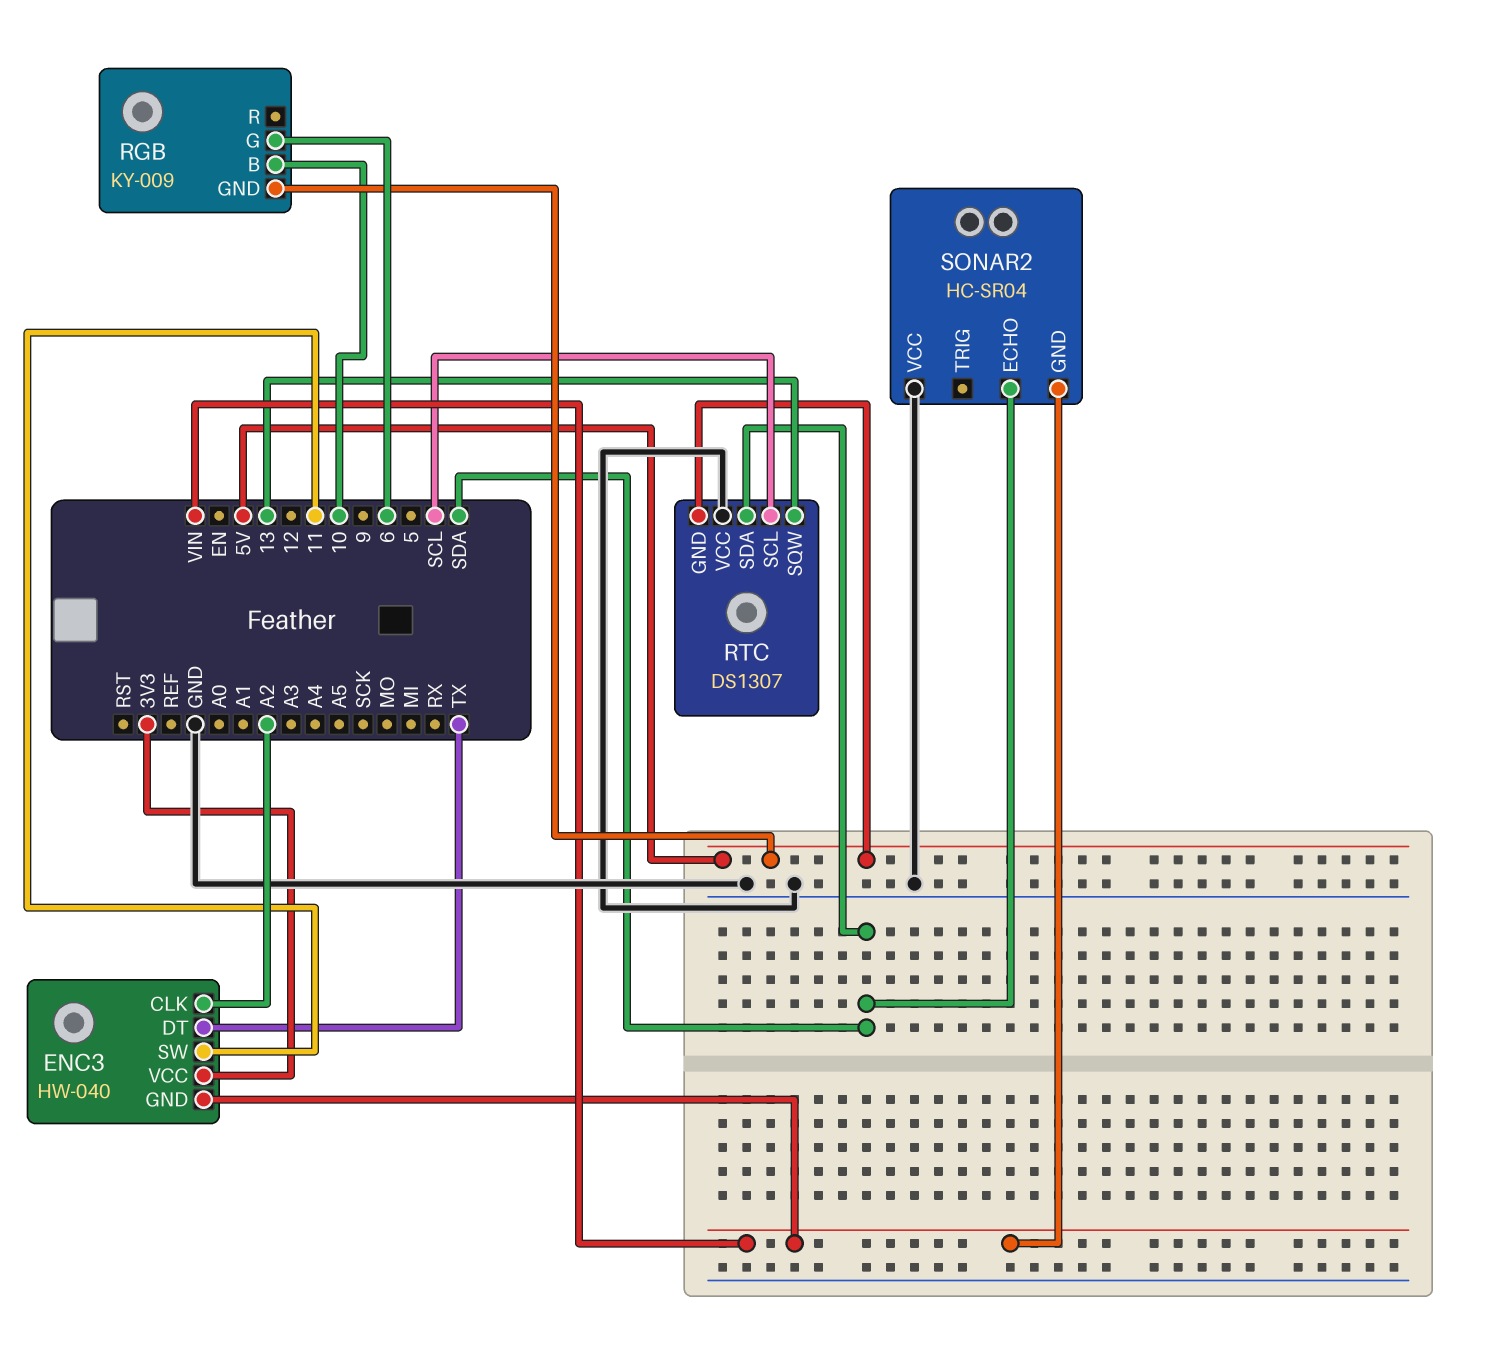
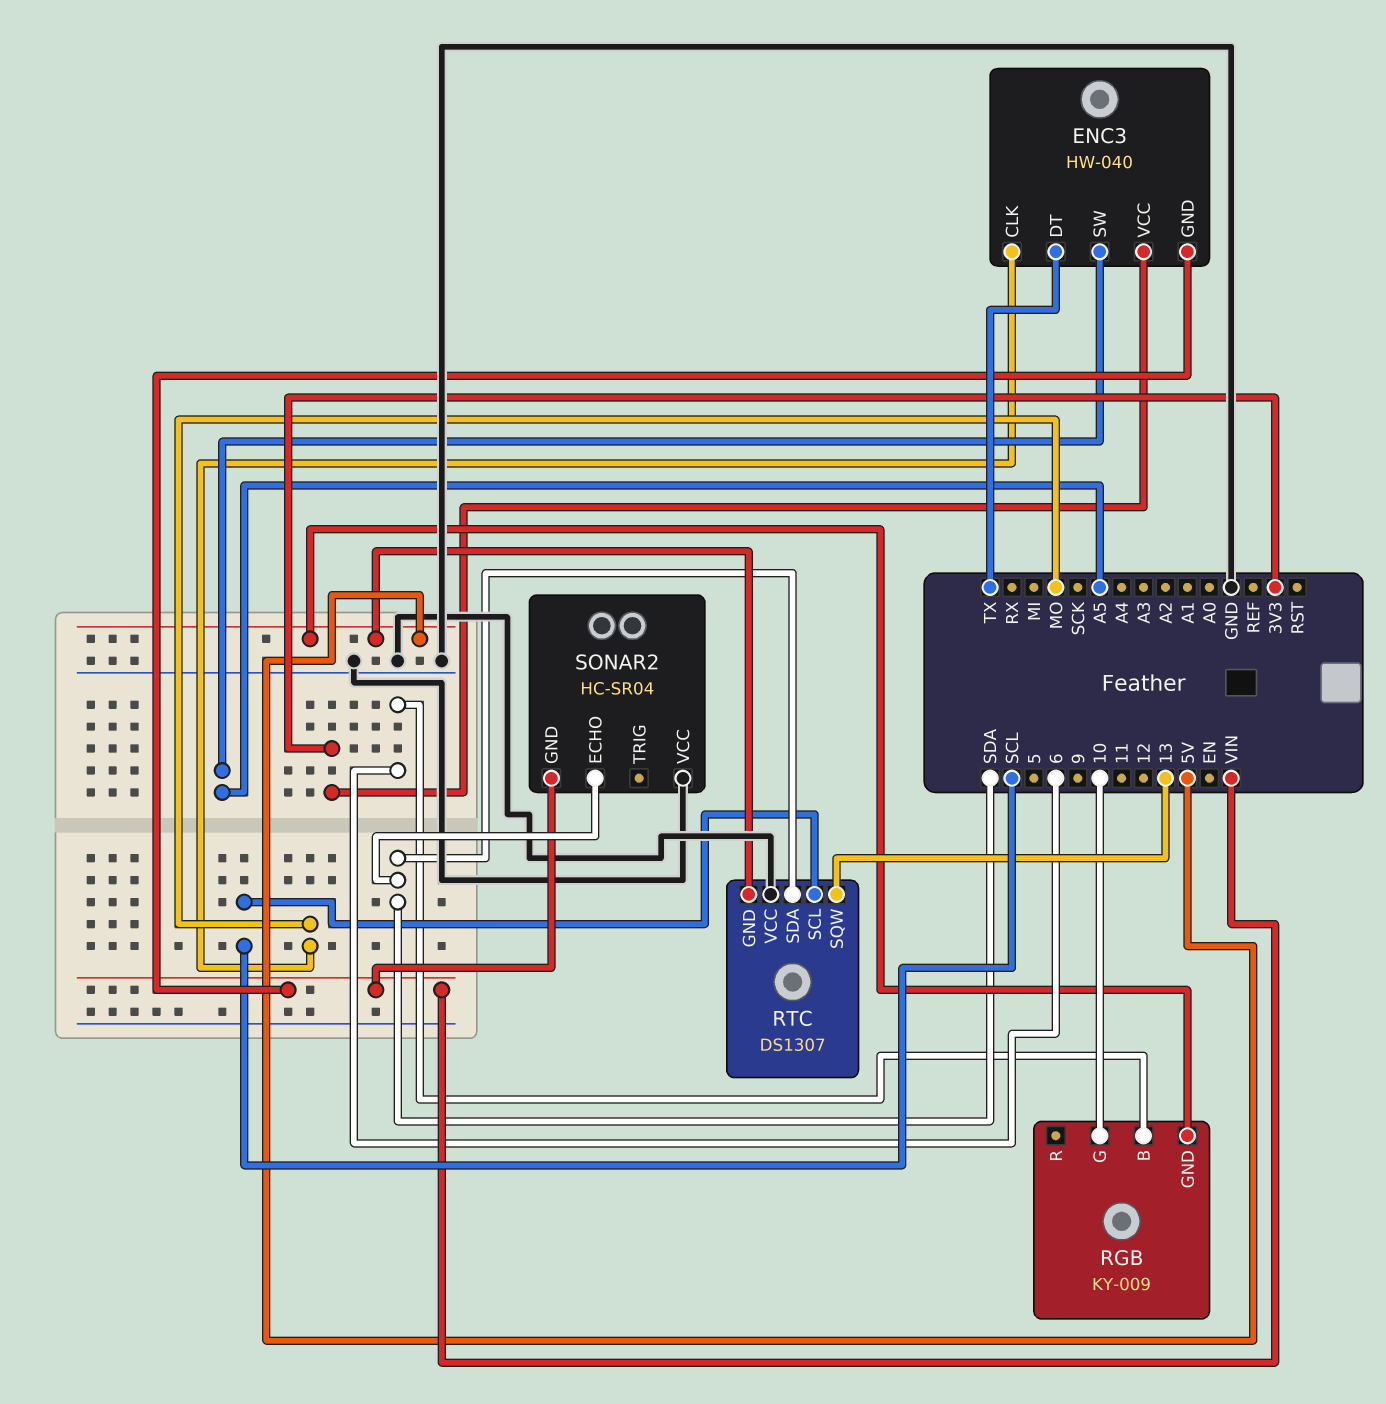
ENC3 pin CLK: A2 -> MO
ENC3 pin SW: 11 -> A5
RGB pin B: 10 -> 6
RGB pin G: 6 -> 10

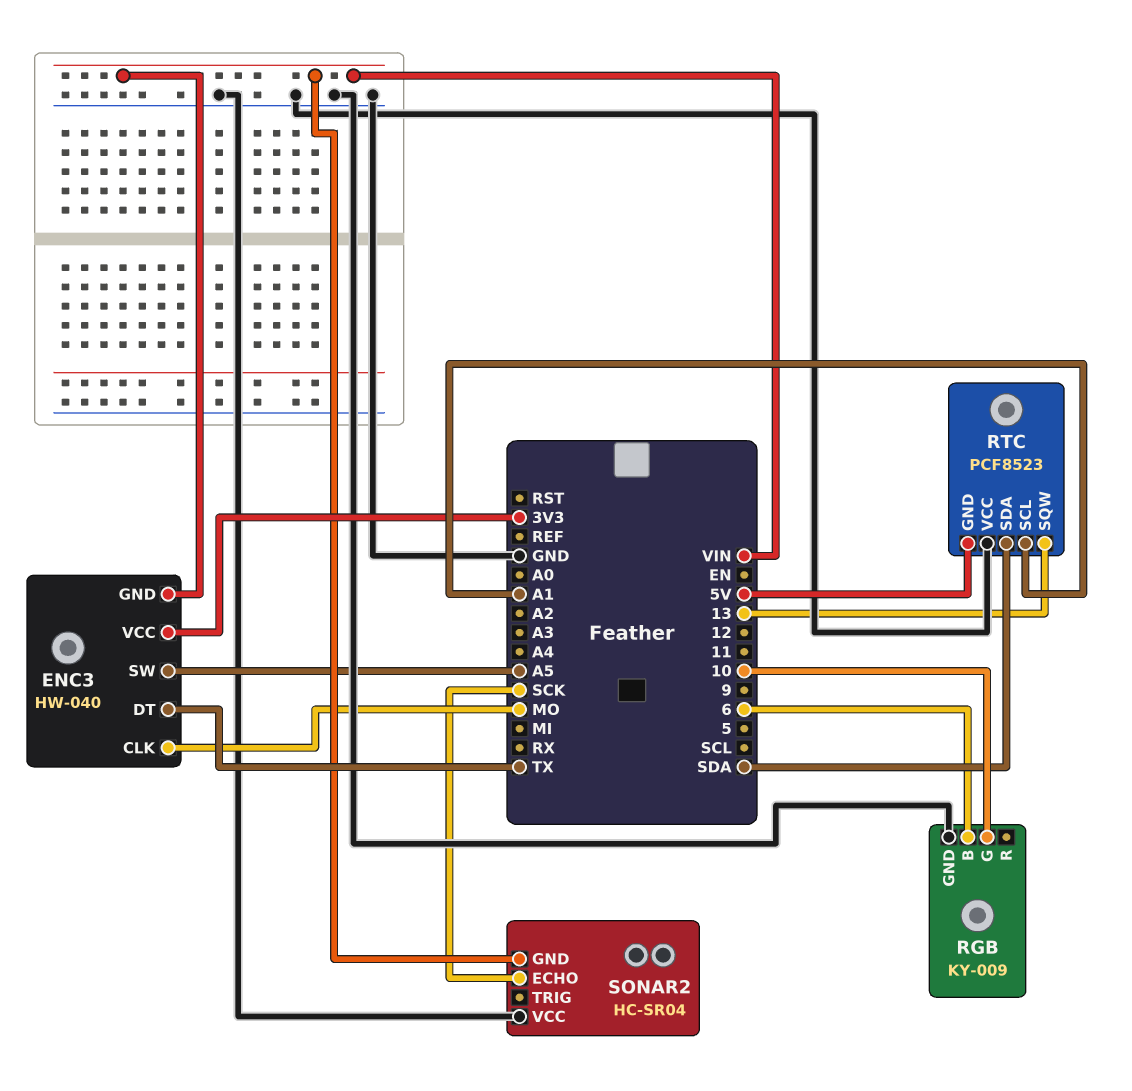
RGB pin GND: 5V -> GND
RTC: DS1307 -> PCF8523
RTC pin SCL: SCL -> A1
SONAR2 pin ECHO: SDA -> SCK

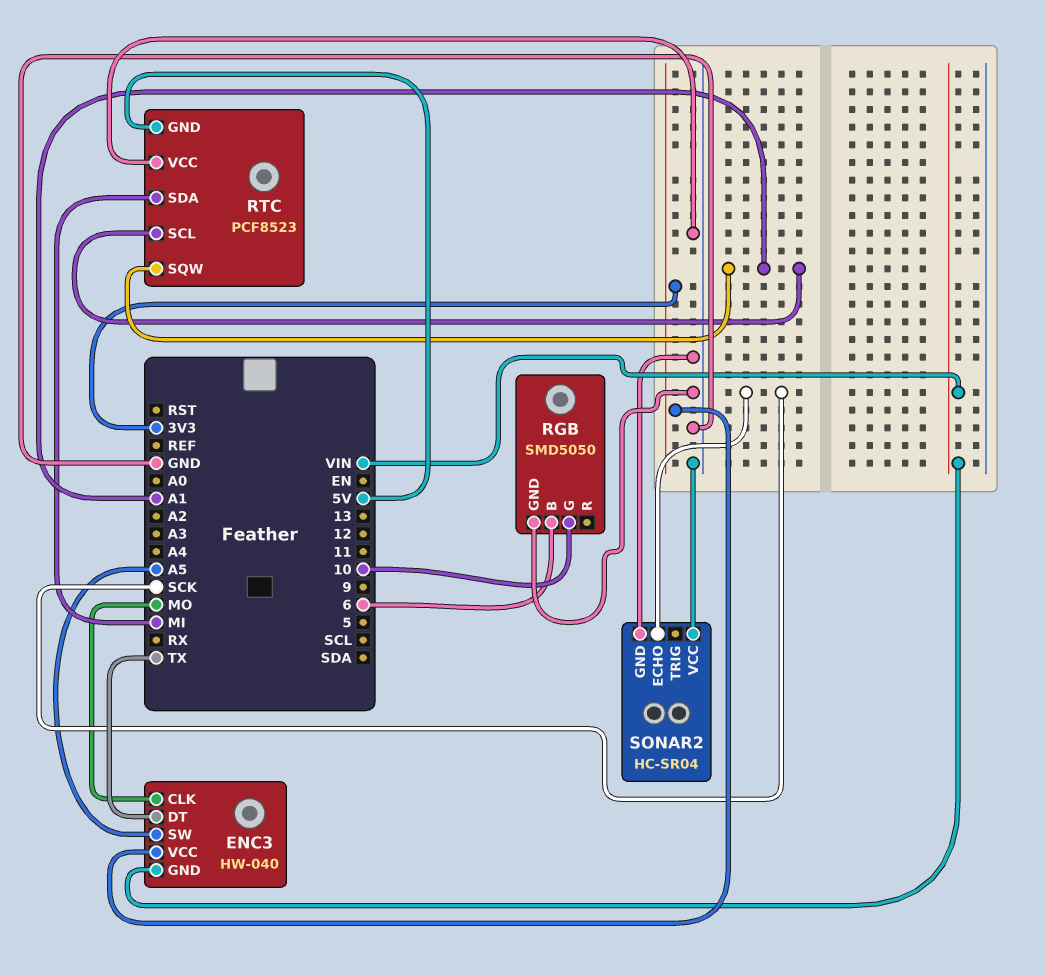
RGB: KY-009 -> SMD5050
RTC pin SDA: SDA -> MI
RTC pin SQW: 13 -> A1
SONAR2 pin GND: VIN -> GND

